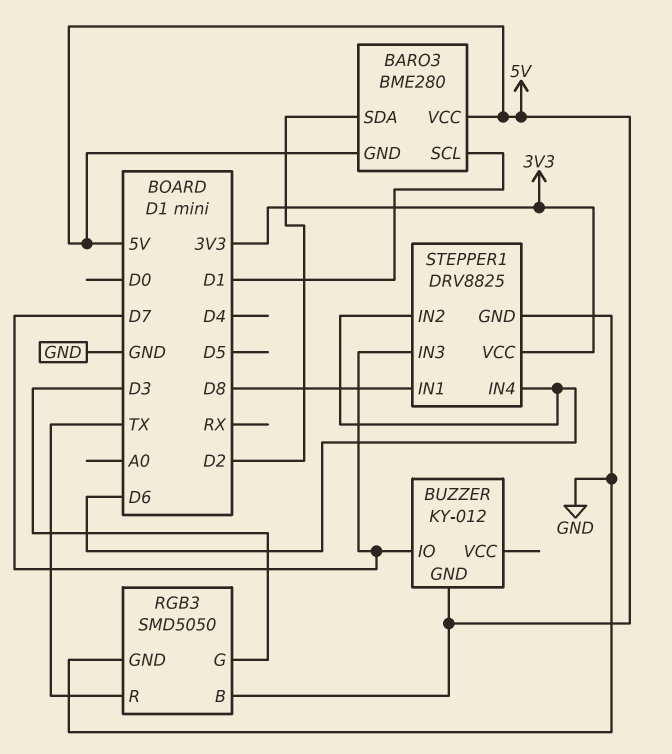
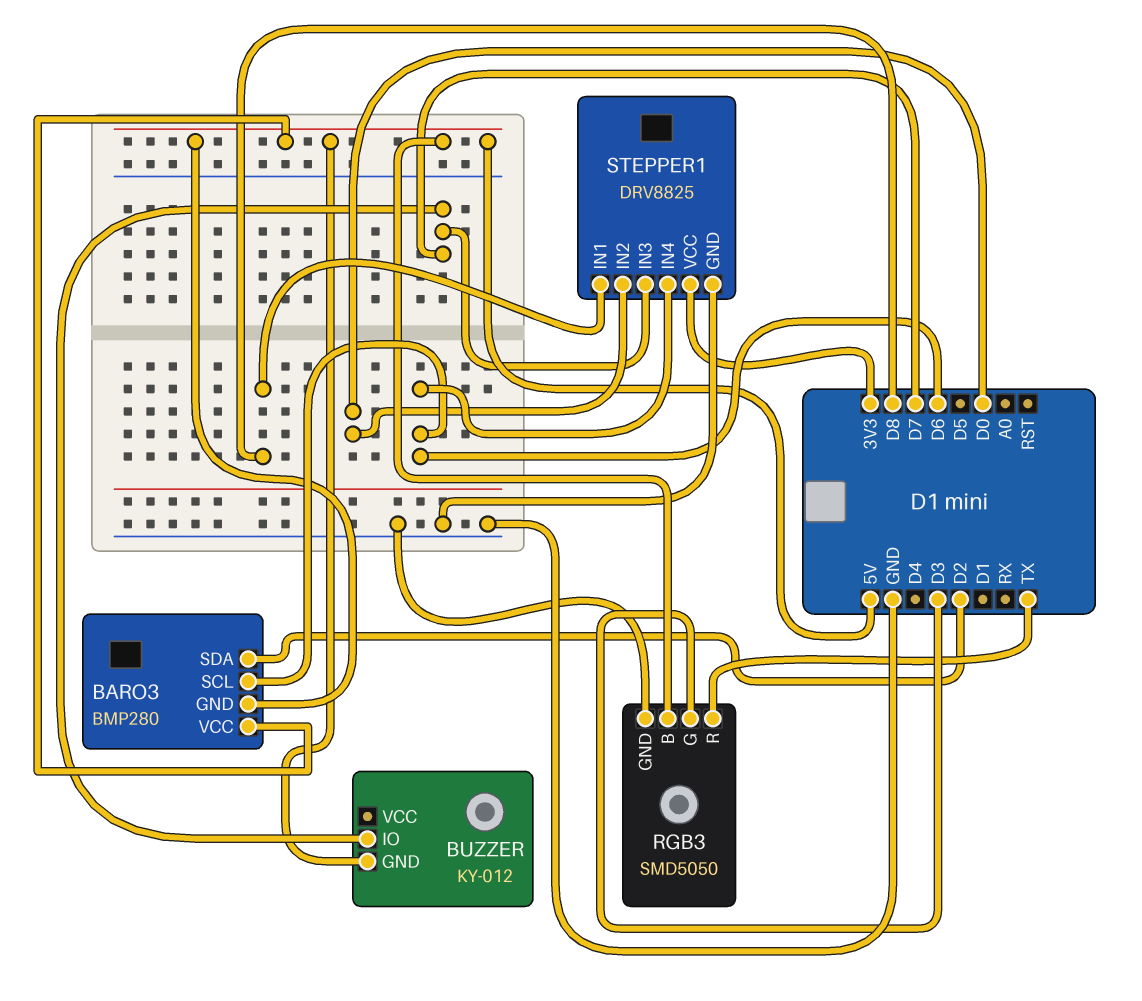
BARO3: BME280 -> BMP280
BARO3 pin SCL: D1 -> D6
STEPPER1 pin IN2: D6 -> D0

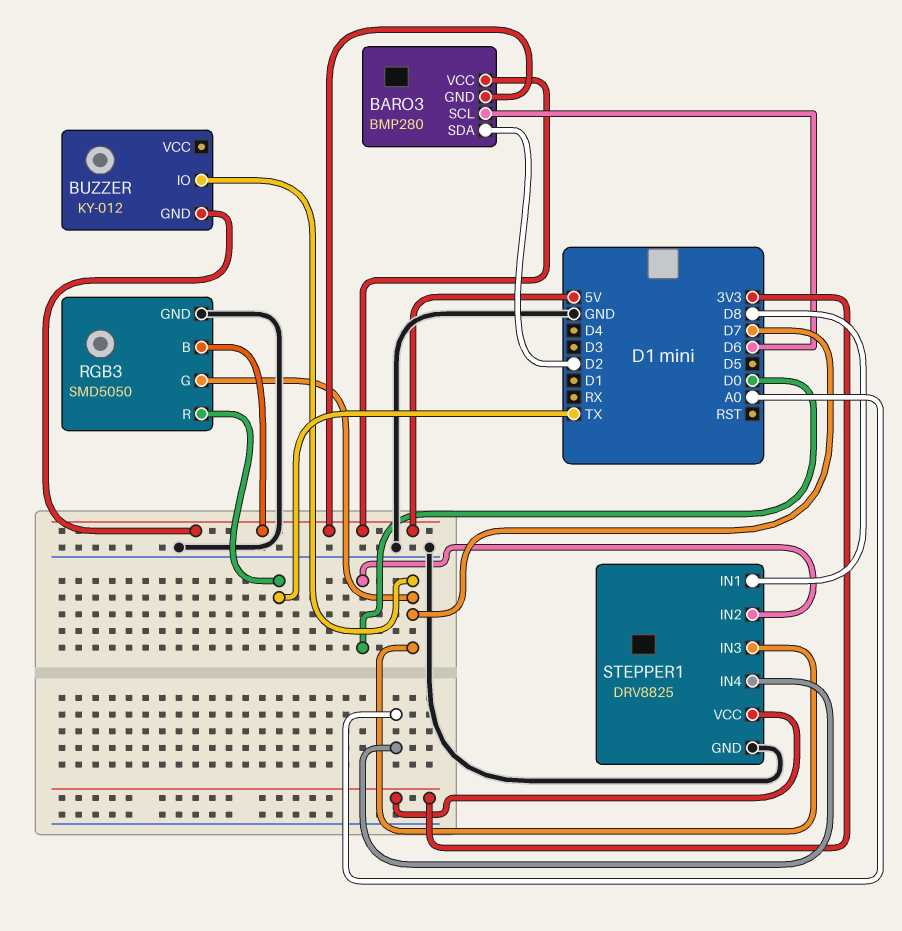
RGB3 pin G: D3 -> D7
STEPPER1 pin IN4: D6 -> A0

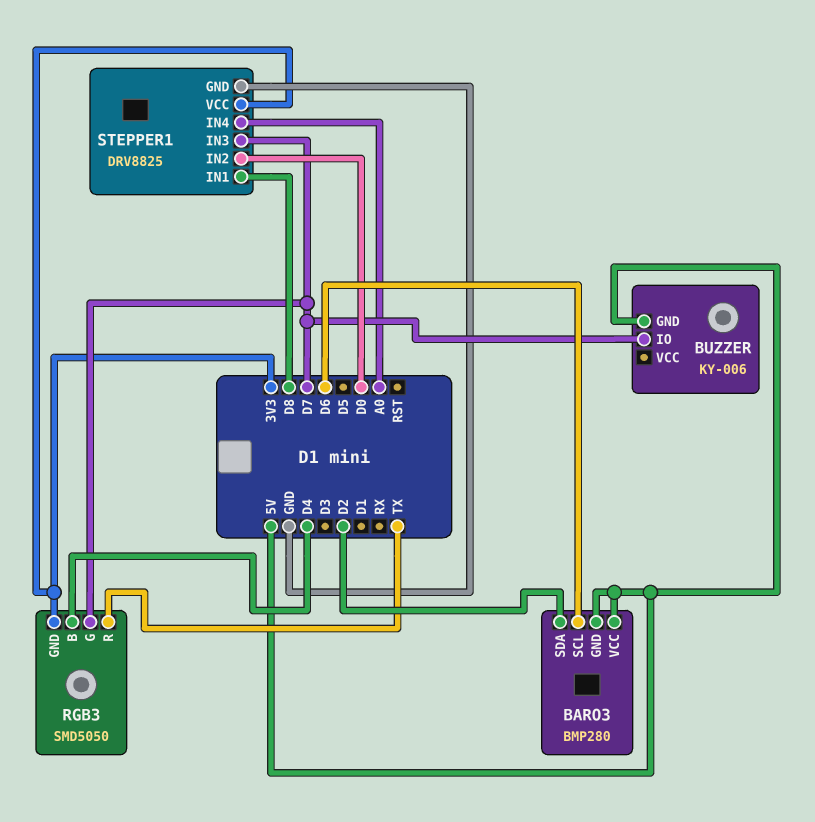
BUZZER: KY-012 -> KY-006
RGB3 pin B: 5V -> D4
RGB3 pin GND: GND -> 3V3

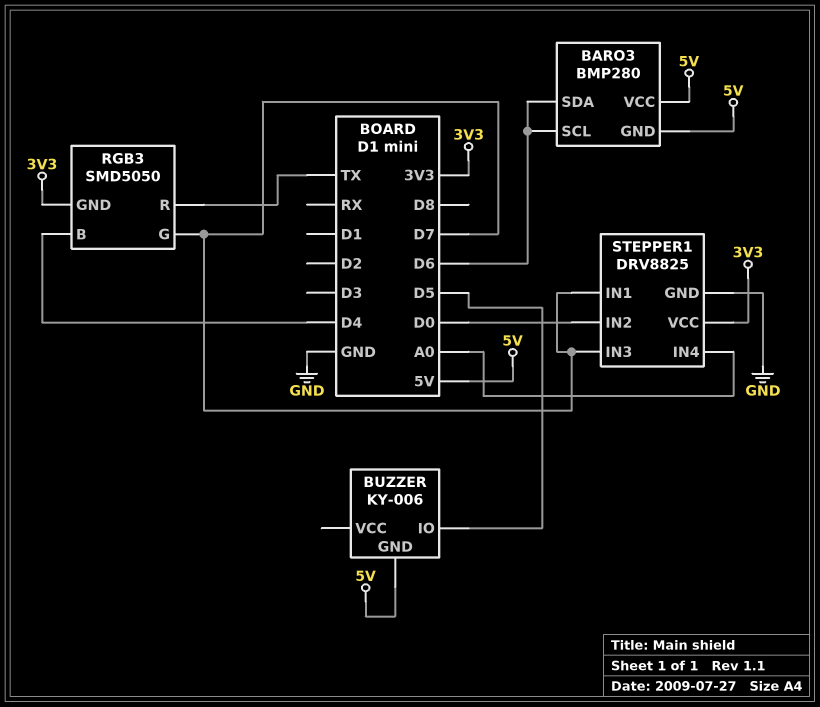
BARO3 pin SDA: D2 -> D6
BUZZER pin IO: D7 -> D5
STEPPER1 pin IN1: D8 -> D7

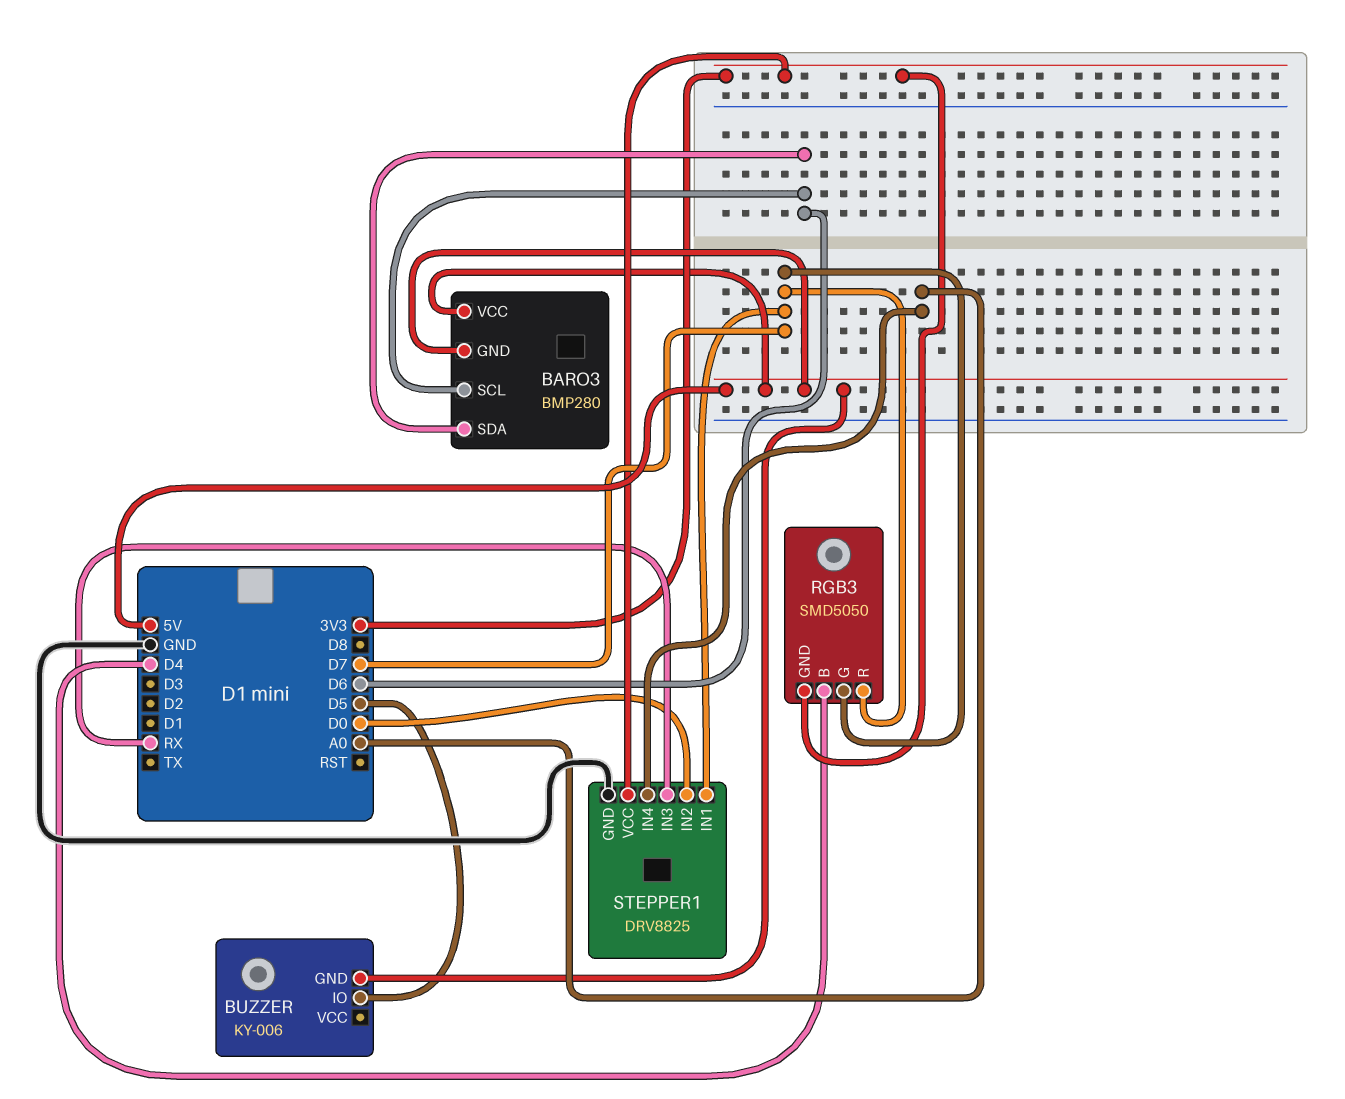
RGB3 pin R: TX -> D7
STEPPER1 pin IN3: D7 -> RX

